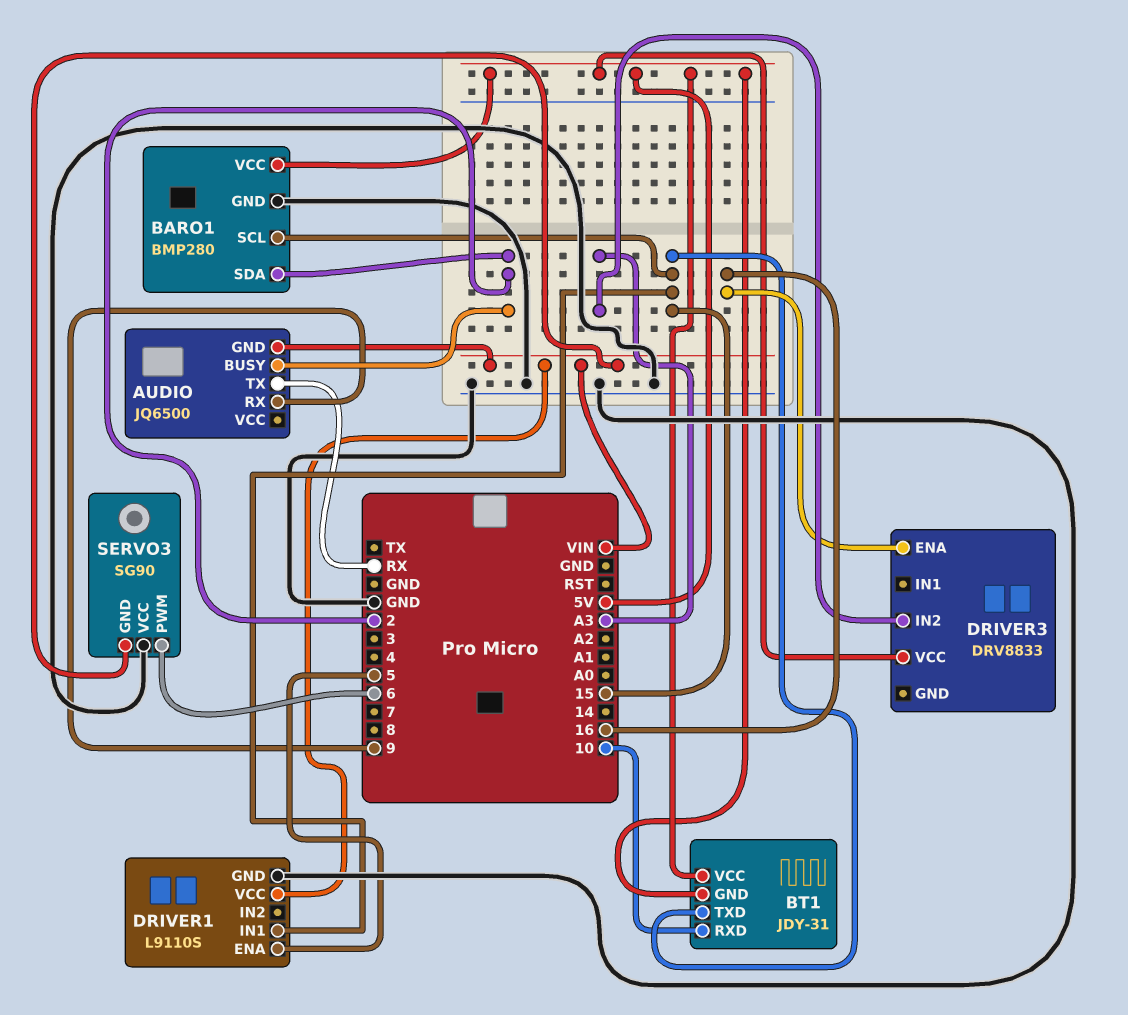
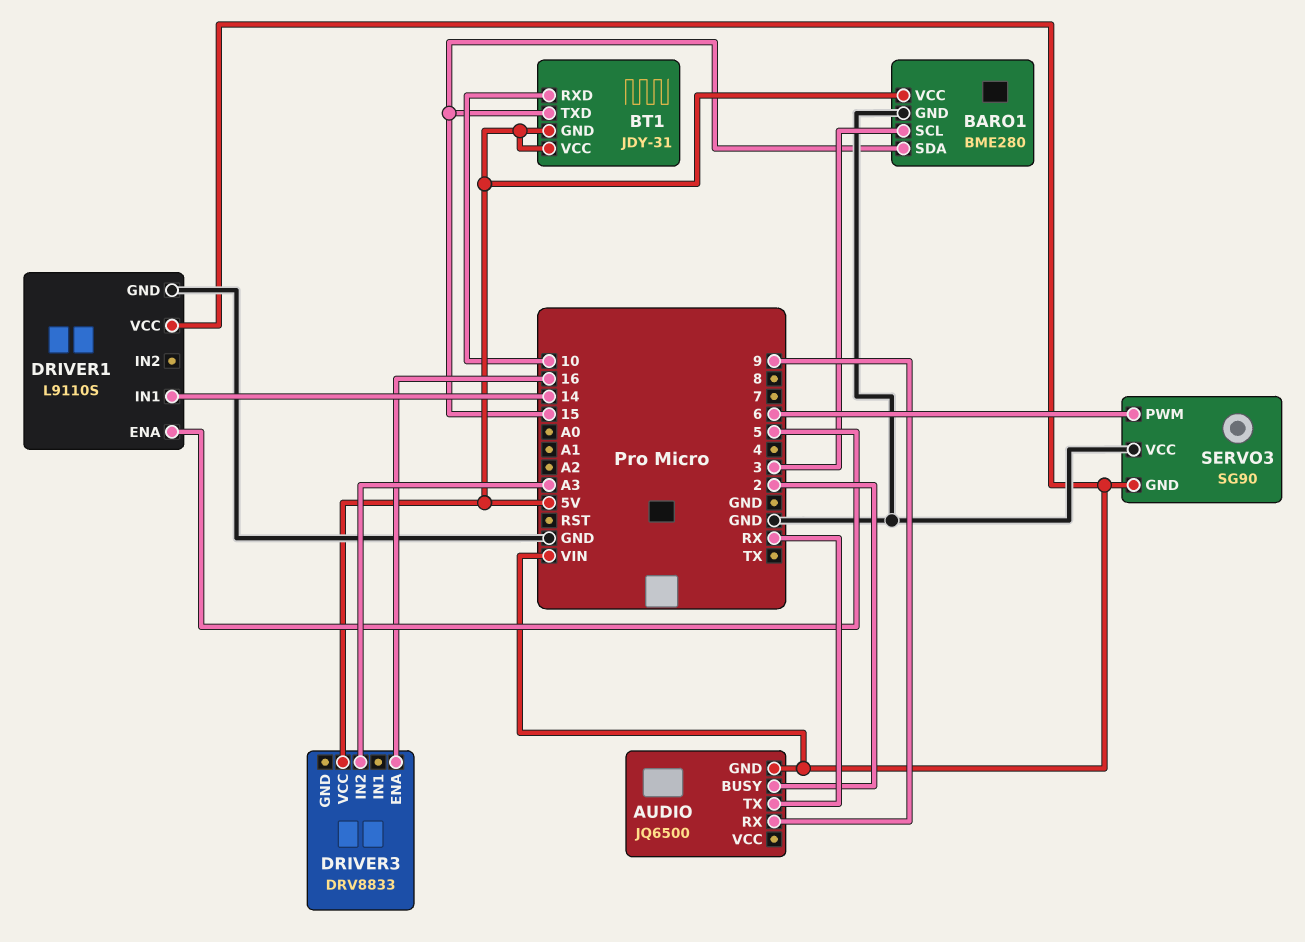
BARO1: BMP280 -> BME280
BARO1 pin SCL: 15 -> 3
BARO1 pin SDA: 2 -> 15
DRIVER1 pin IN1: 15 -> 14

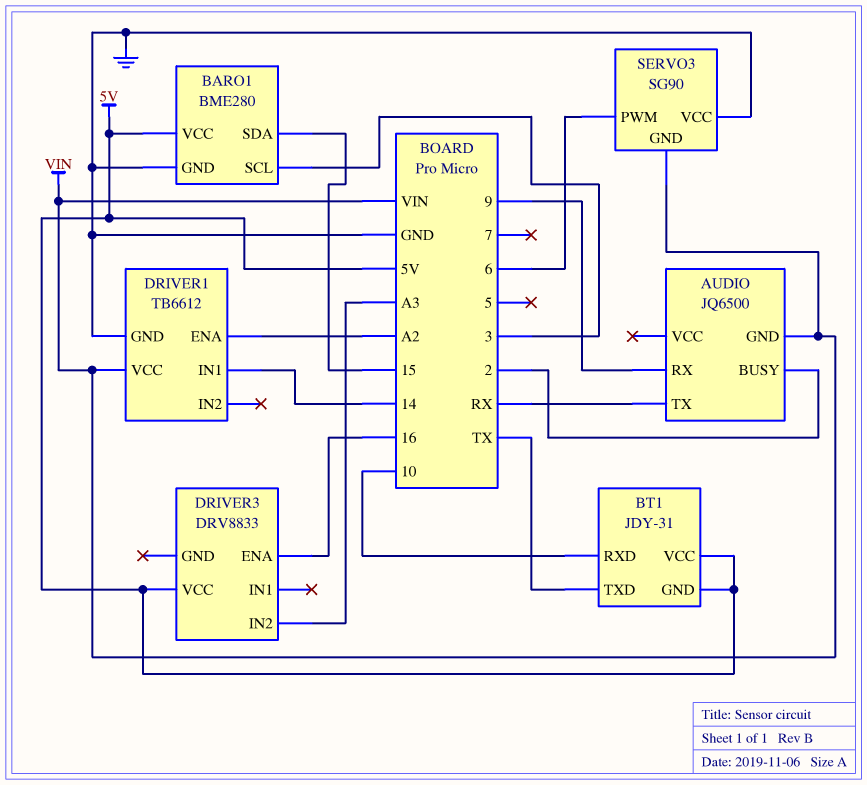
BT1 pin TXD: 15 -> TX
DRIVER1: L9110S -> TB6612
DRIVER1 pin ENA: 5 -> A2

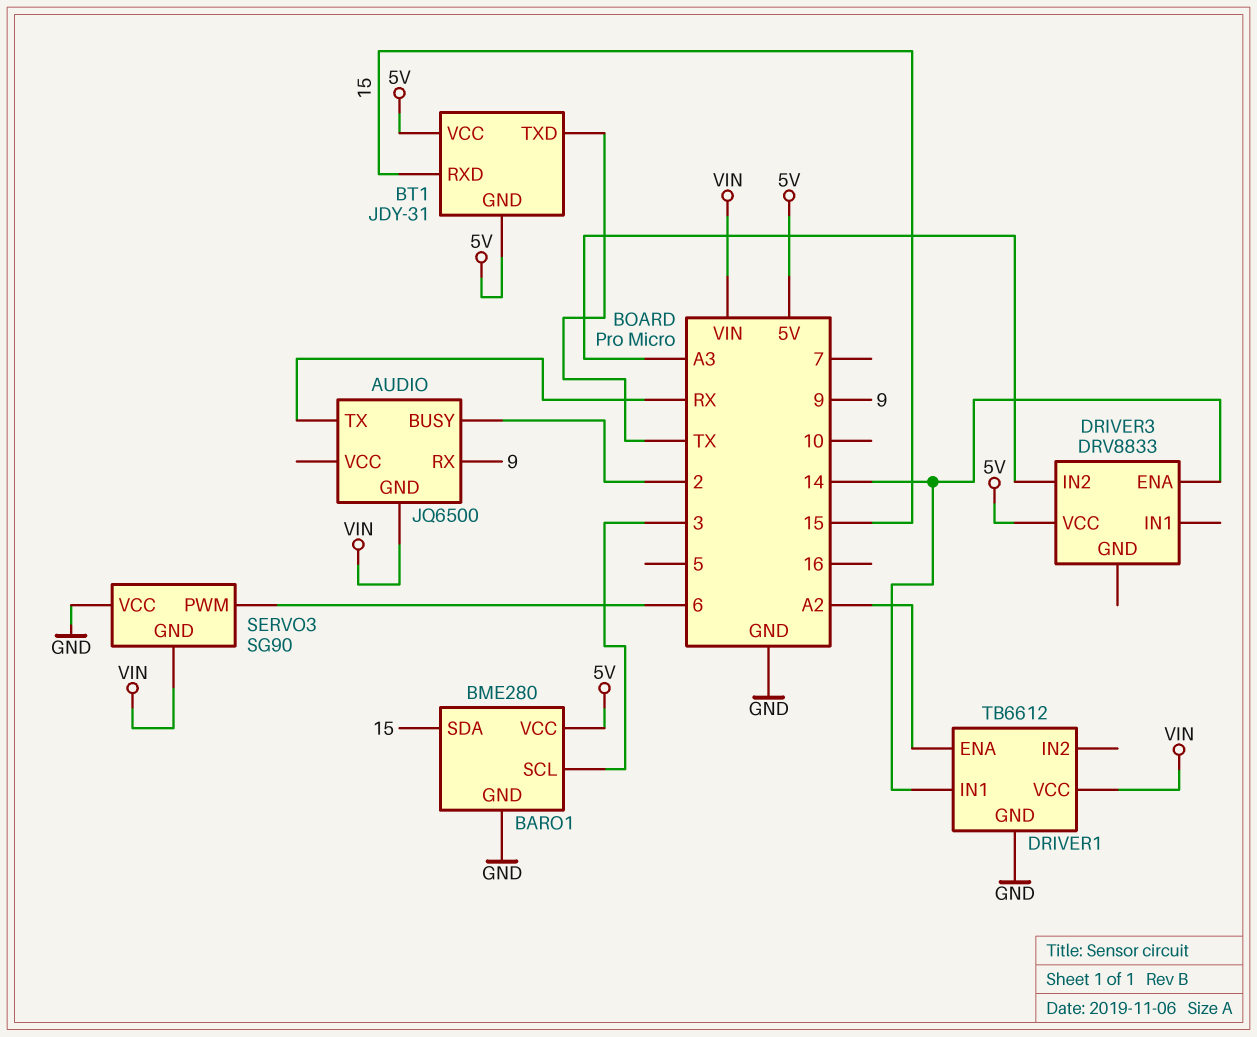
BT1 pin RXD: 10 -> 15
DRIVER3 pin ENA: 16 -> 14

